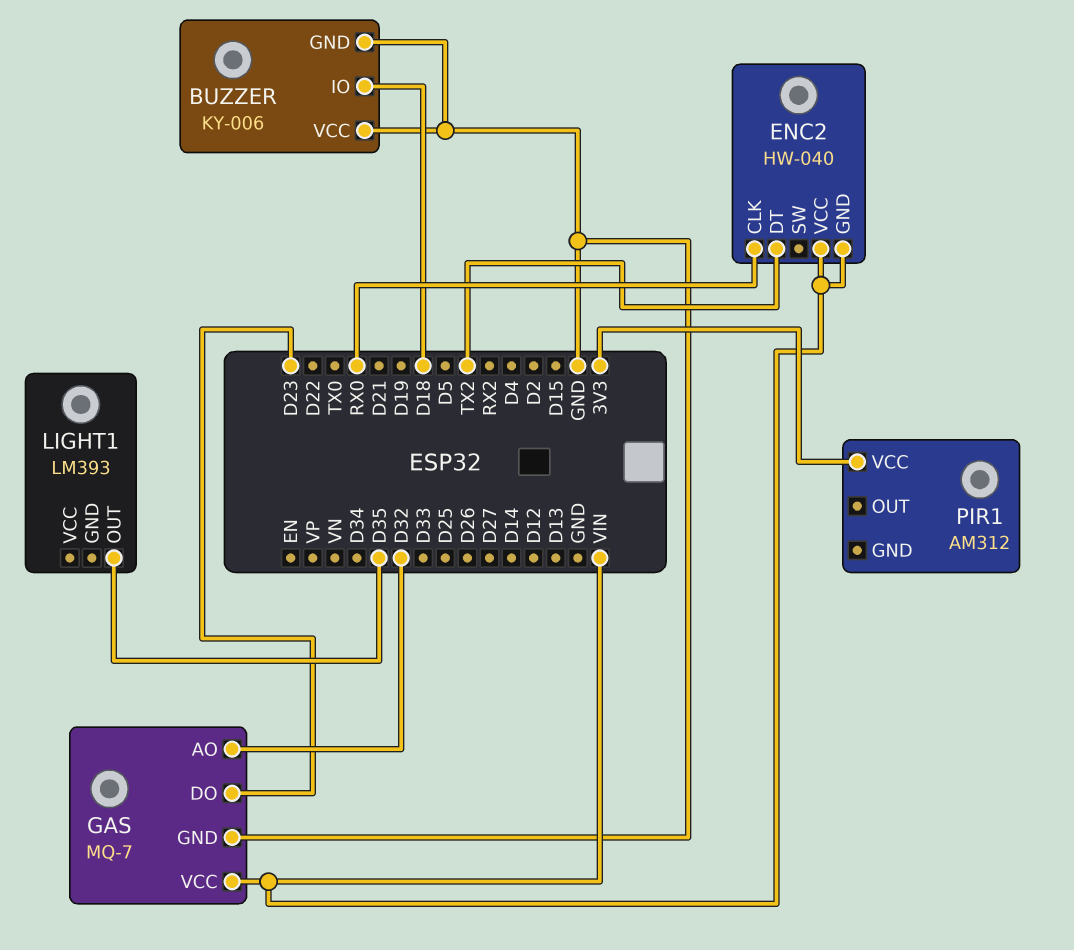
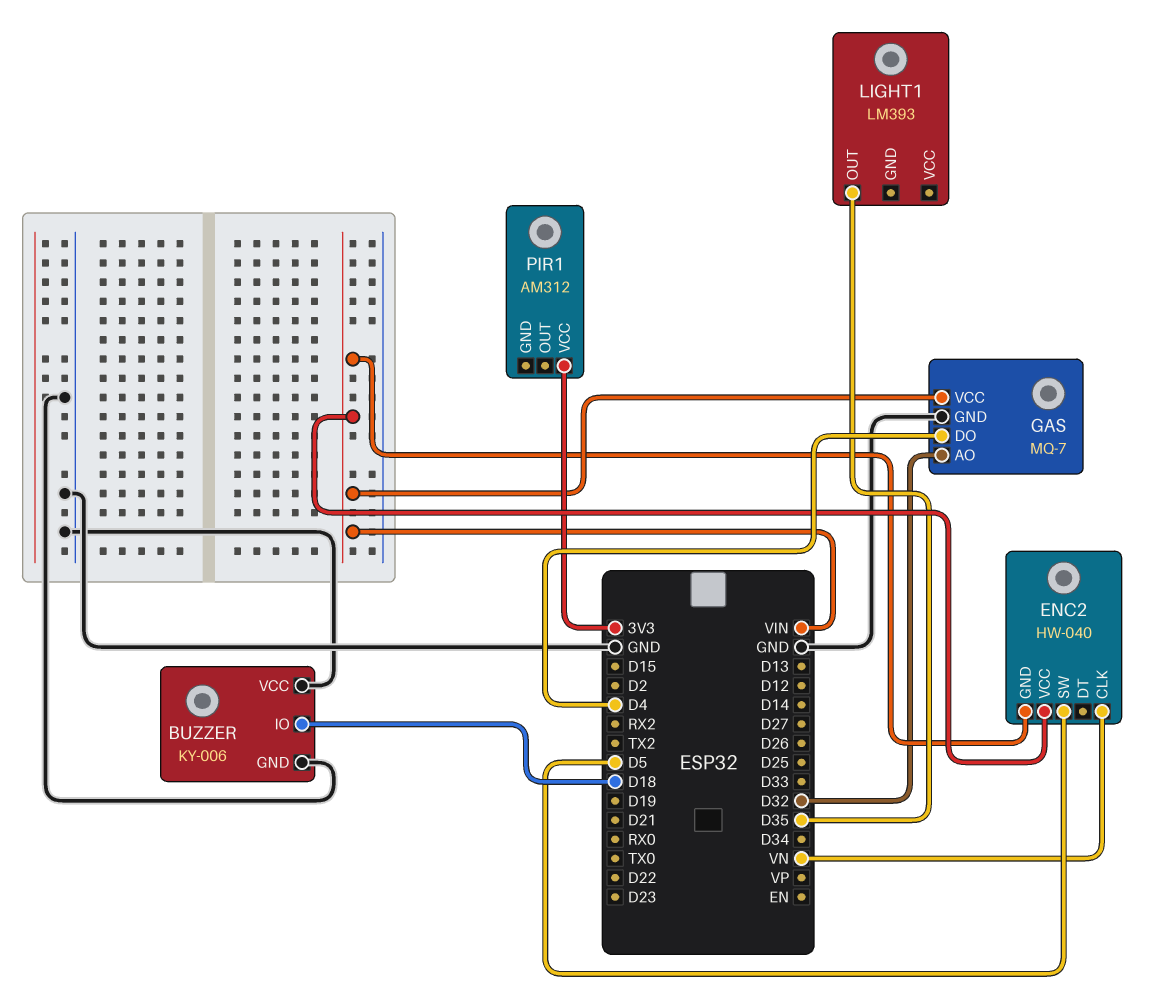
ENC2 pin CLK: RX0 -> VN
ENC2 pin DT: TX2 -> none
ENC2 pin SW: none -> D5
GAS pin DO: D23 -> D4

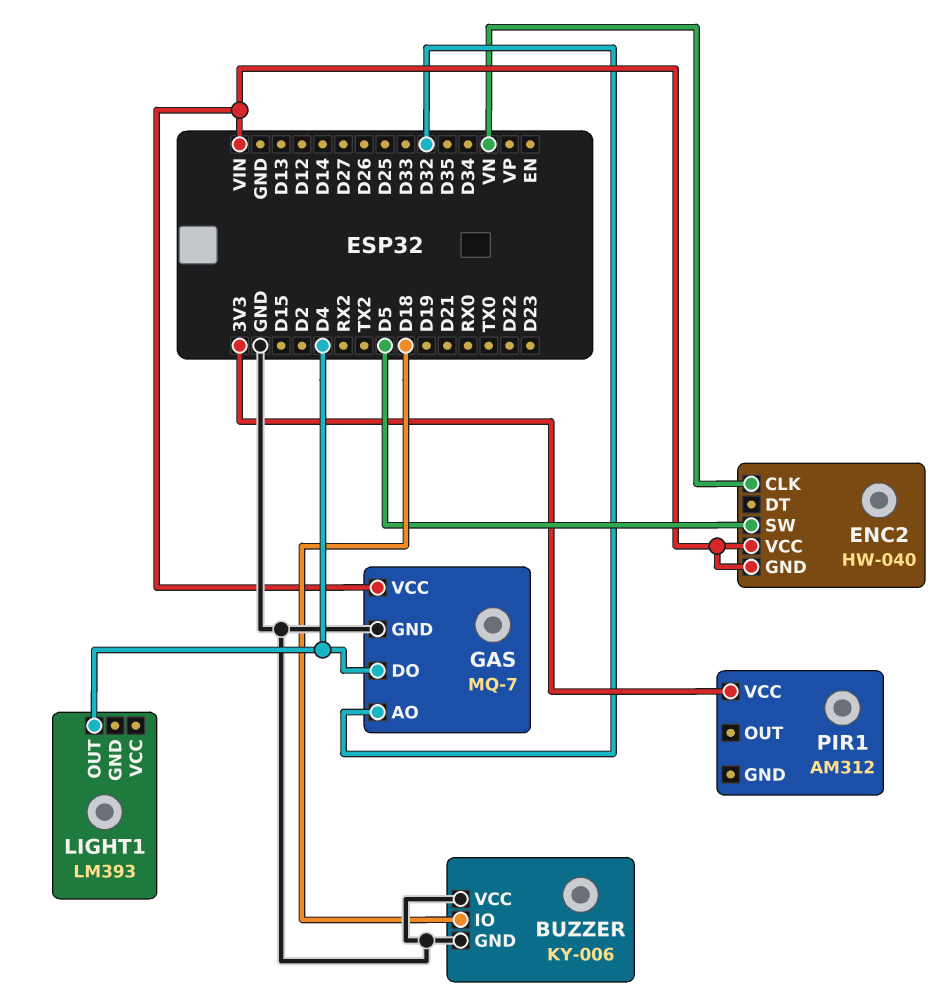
LIGHT1 pin OUT: D35 -> D4

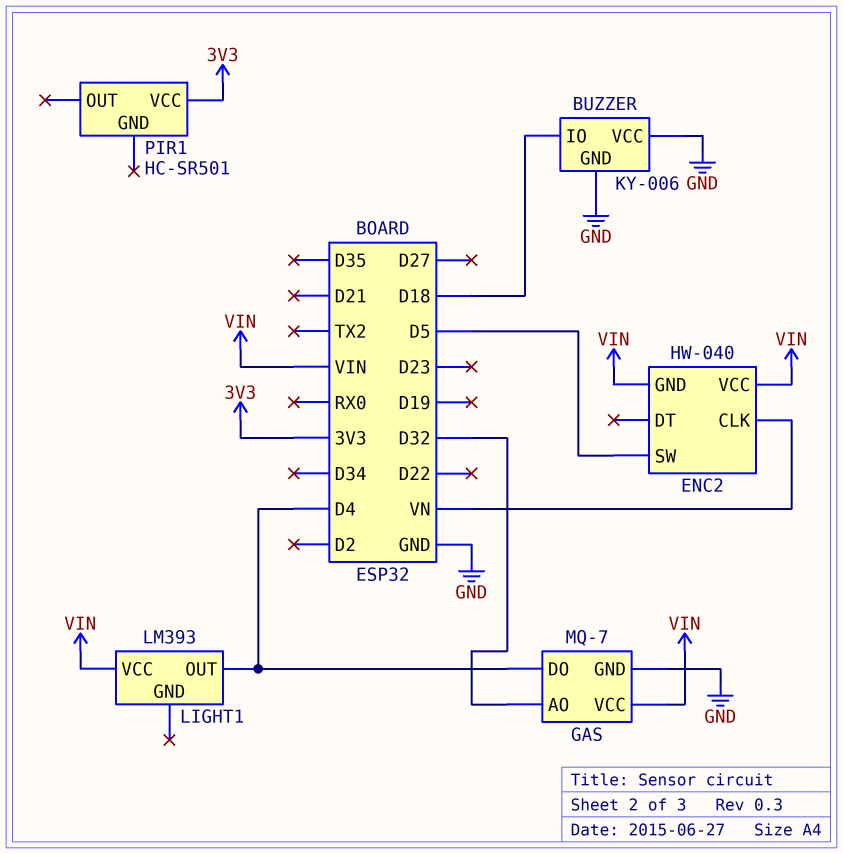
LIGHT1 pin VCC: none -> VIN
PIR1: AM312 -> HC-SR501

